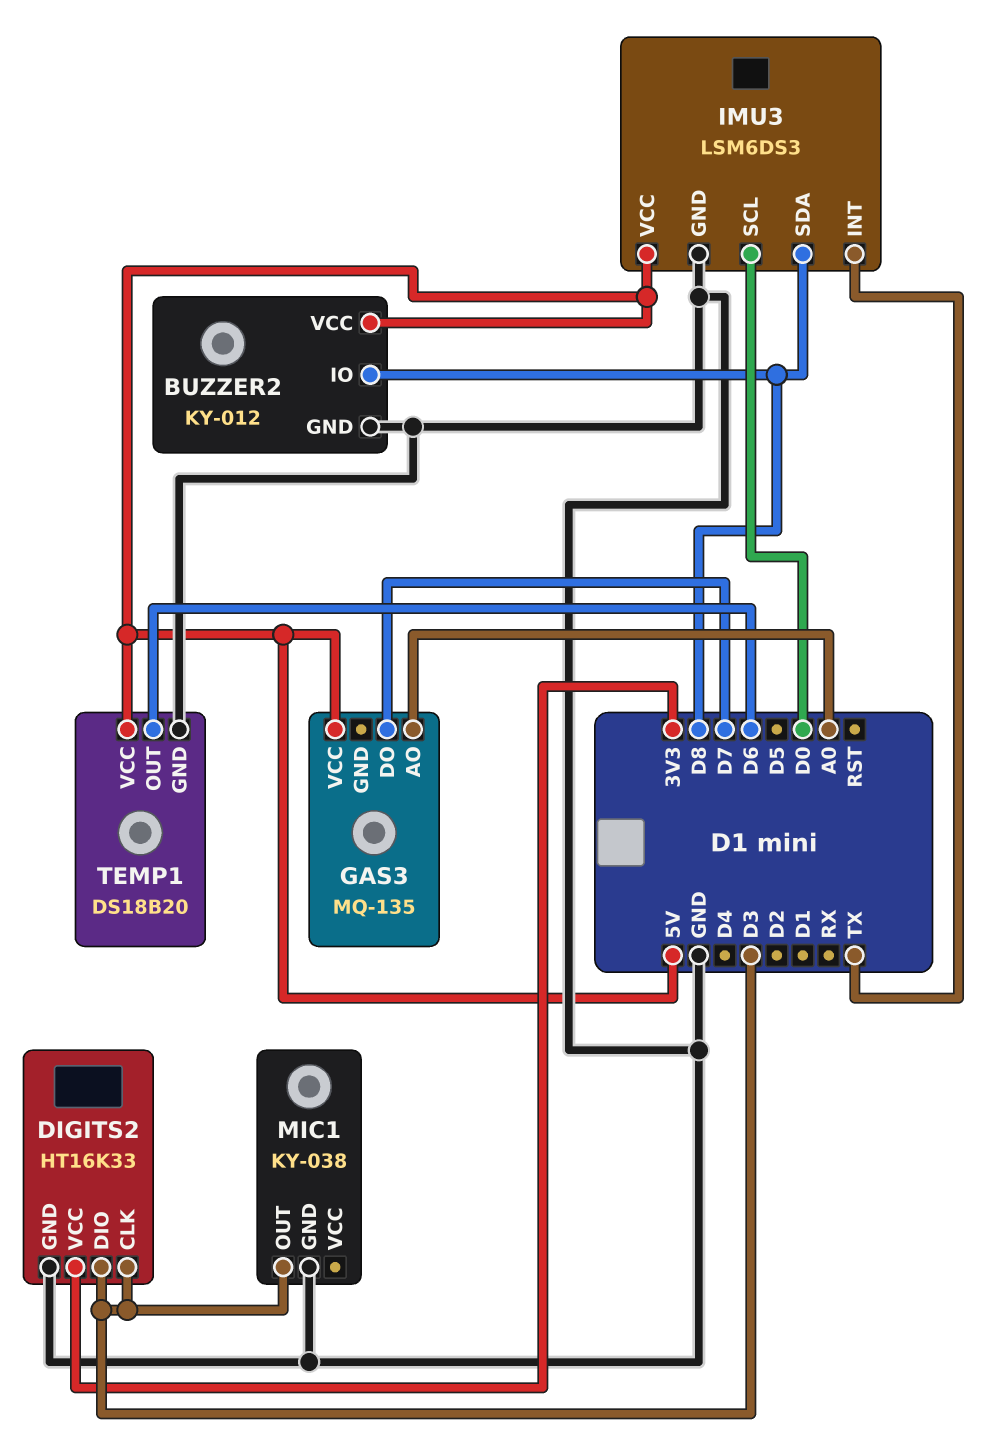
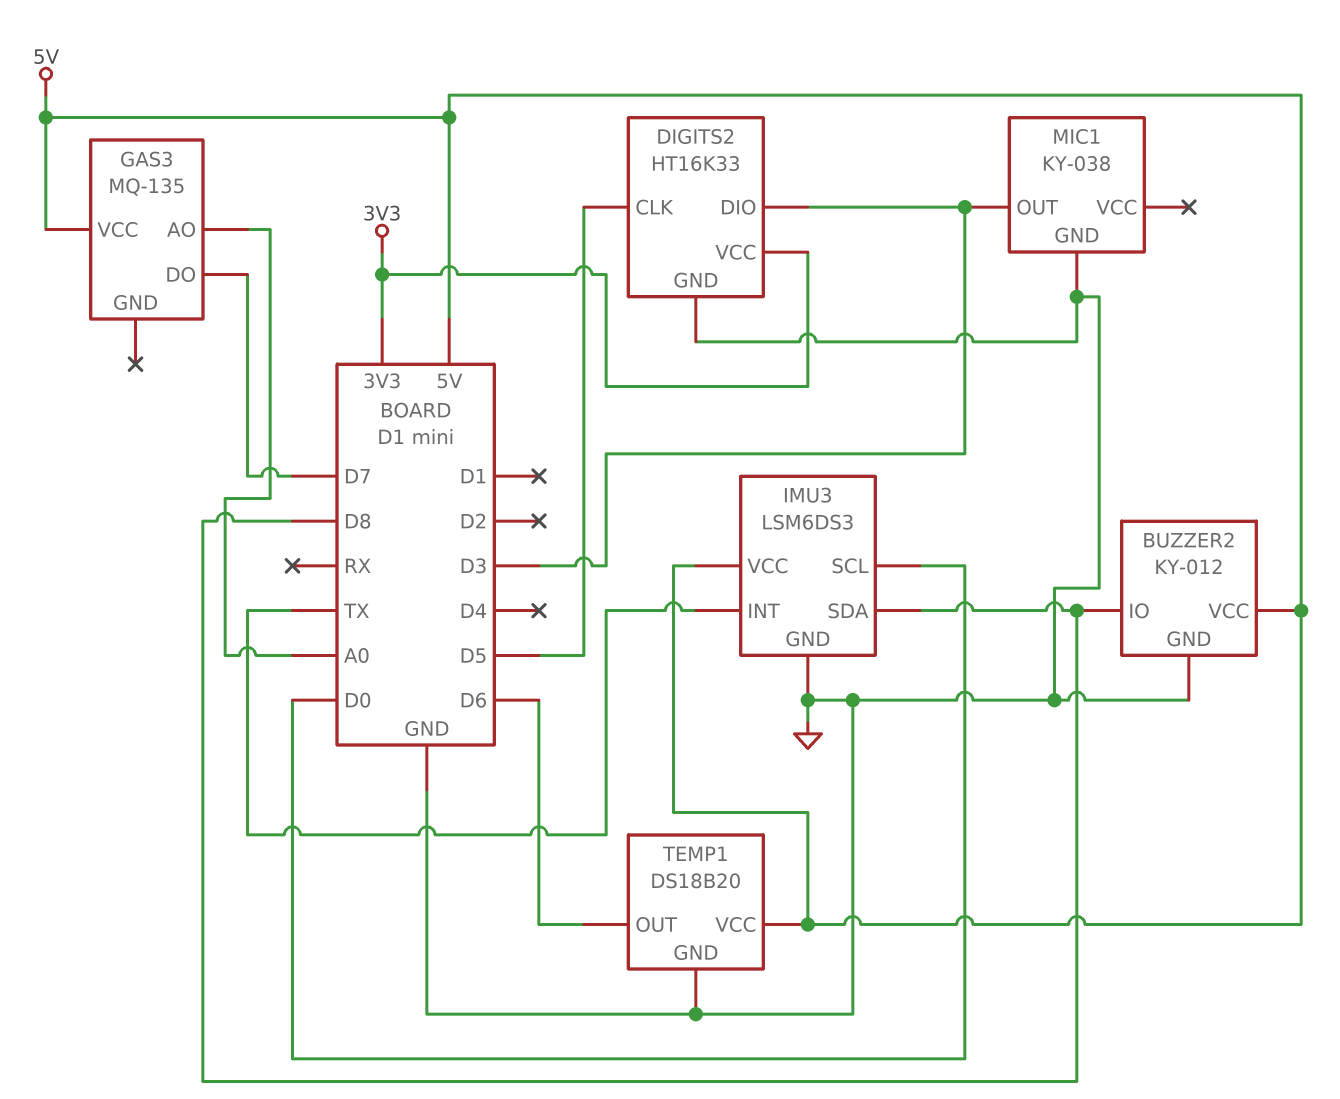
DIGITS2 pin CLK: D3 -> D5

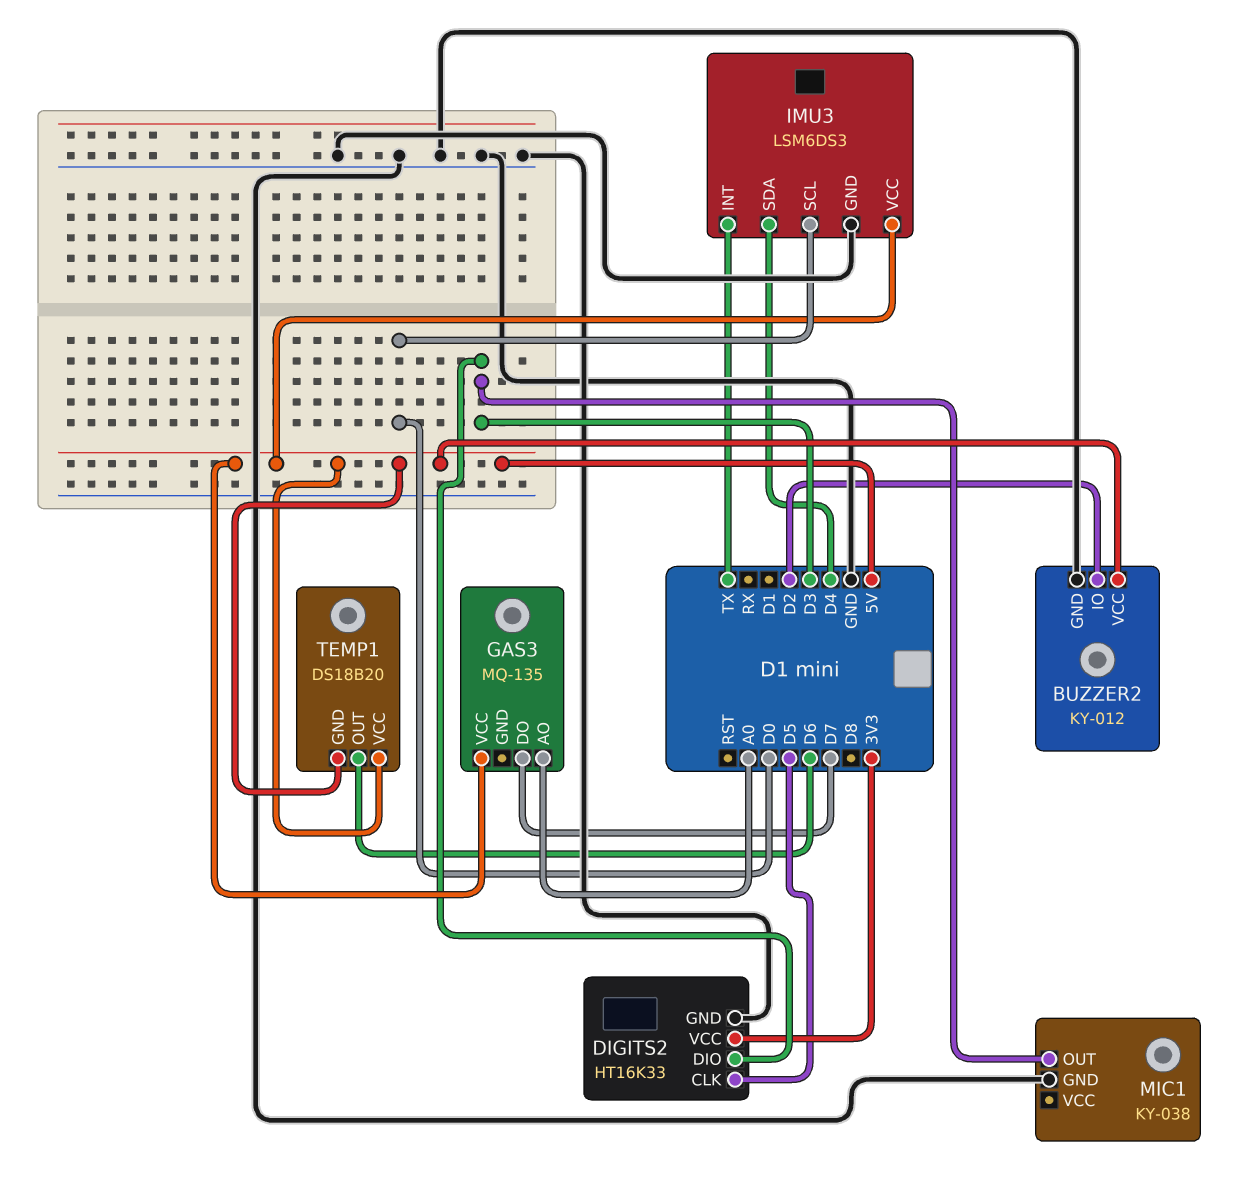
BUZZER2 pin IO: D8 -> D2
IMU3 pin SDA: D8 -> D4
TEMP1 pin GND: GND -> 5V

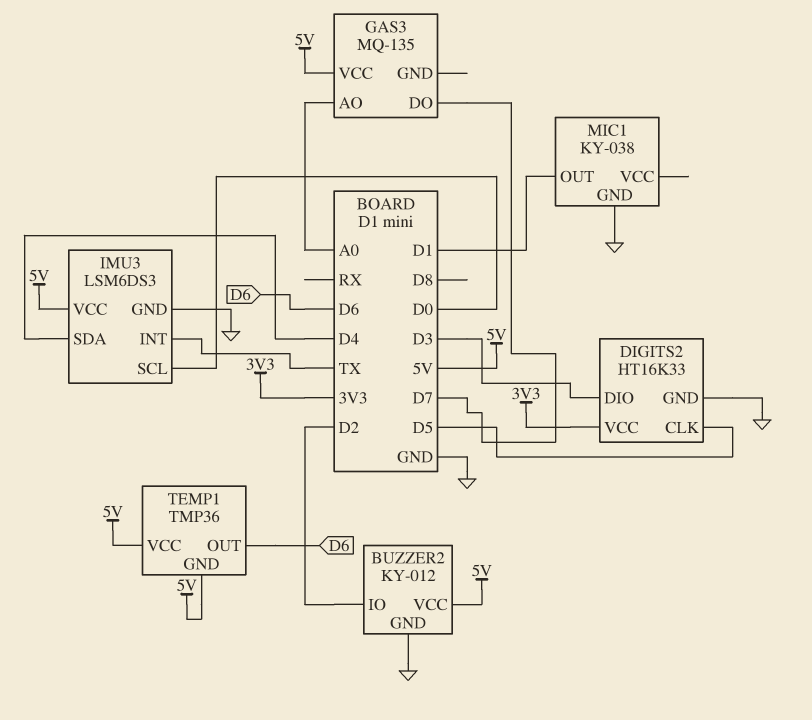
MIC1 pin OUT: D3 -> D1
TEMP1: DS18B20 -> TMP36

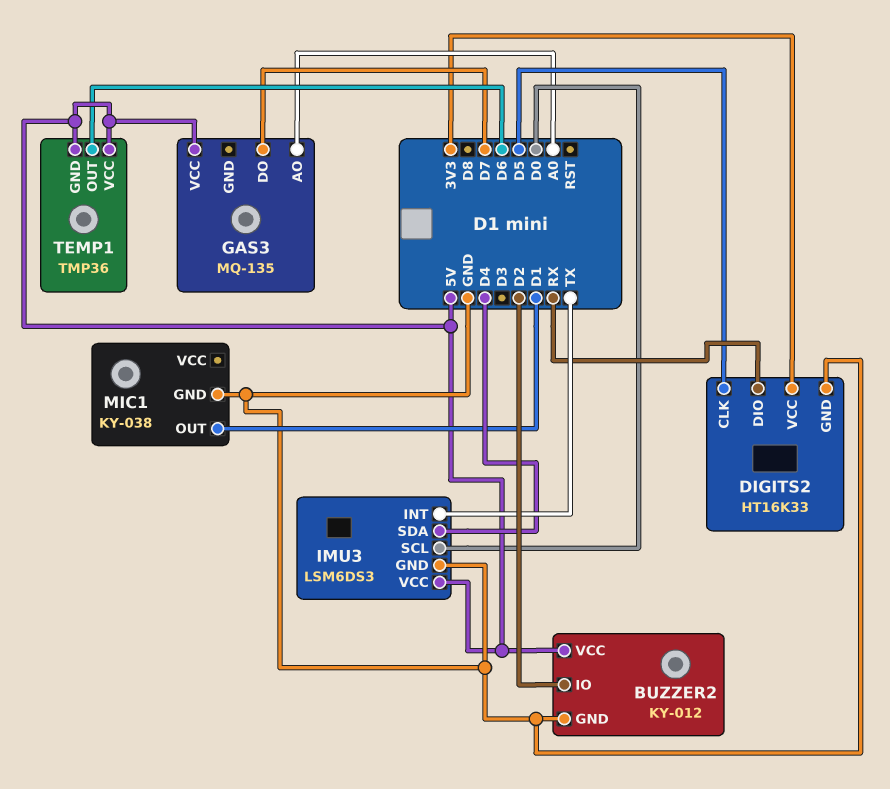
DIGITS2 pin DIO: D3 -> RX

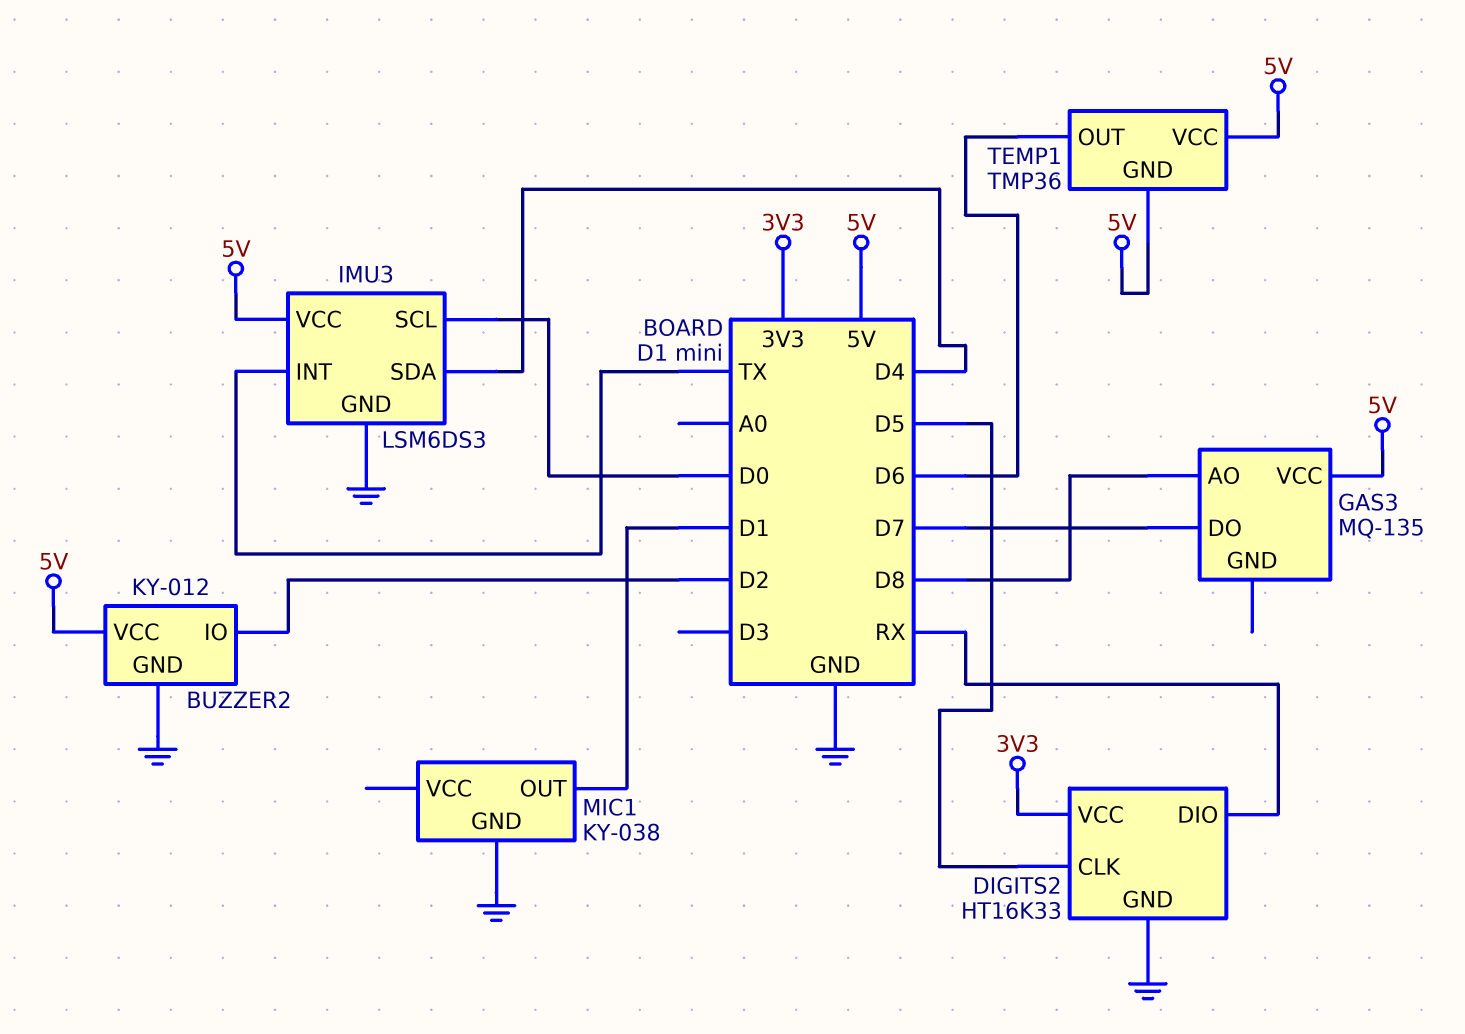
GAS3 pin AO: A0 -> D8

